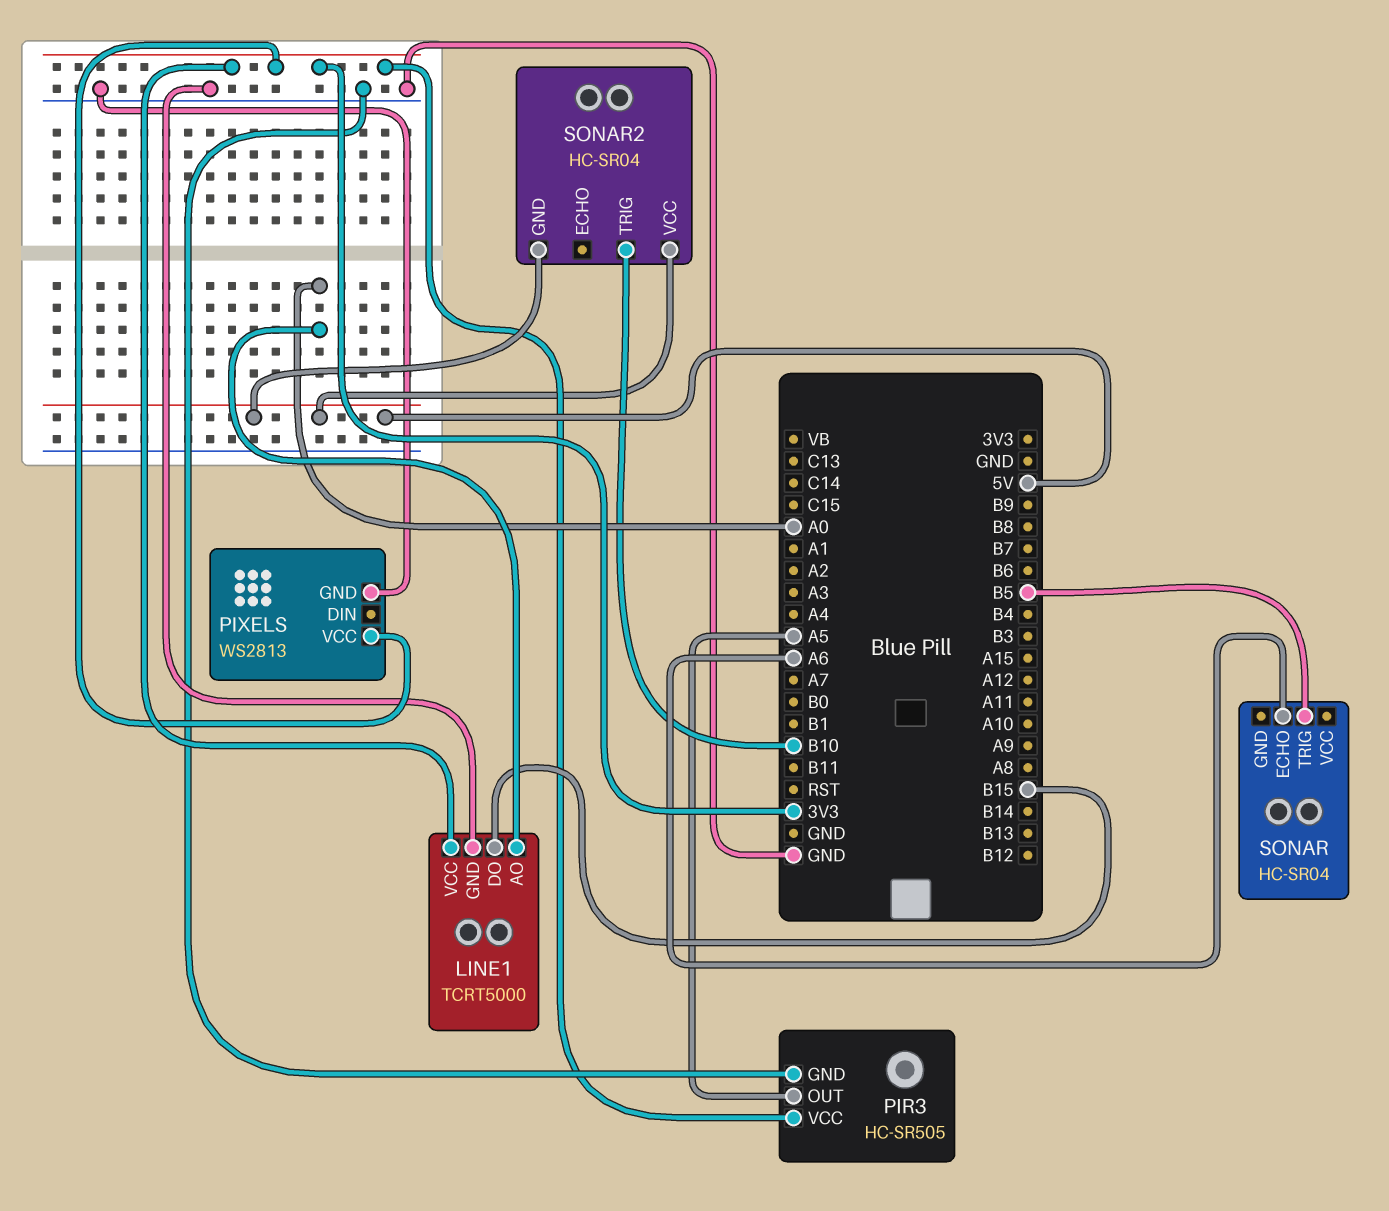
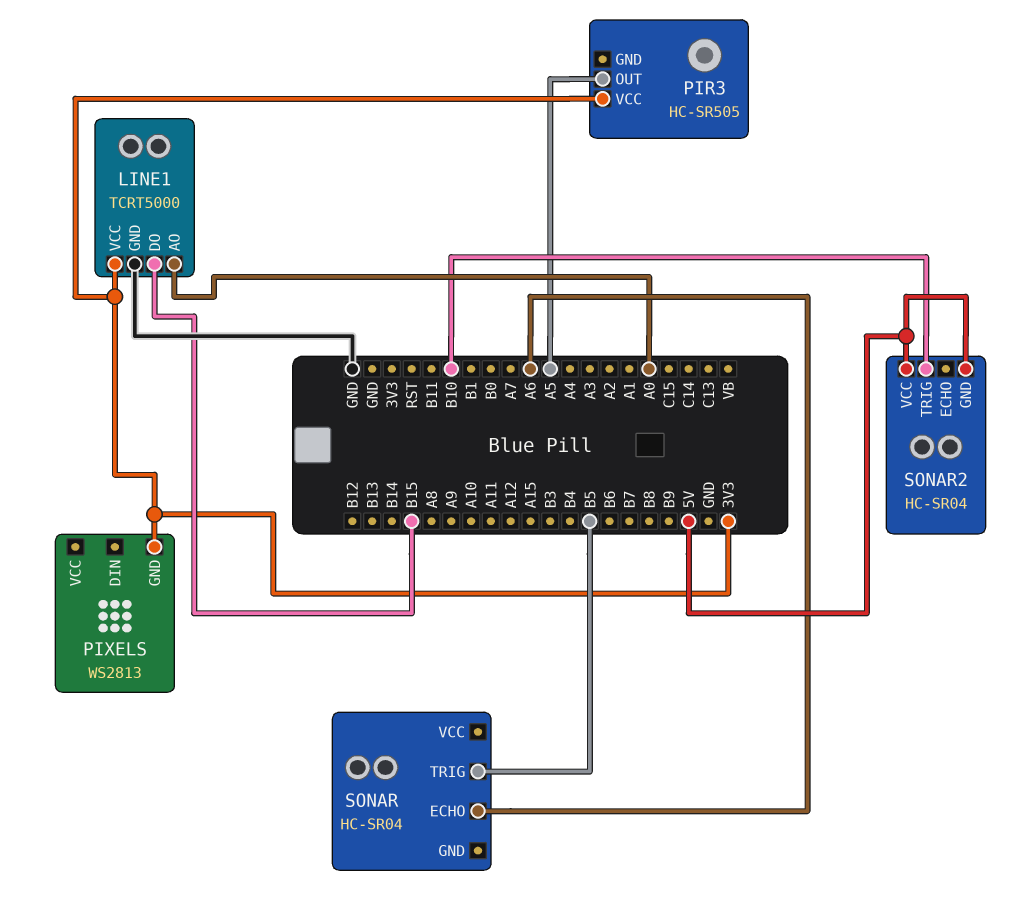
PIR3 pin GND: GND -> none
PIXELS pin GND: GND -> 3V3
PIXELS pin VCC: 3V3 -> none

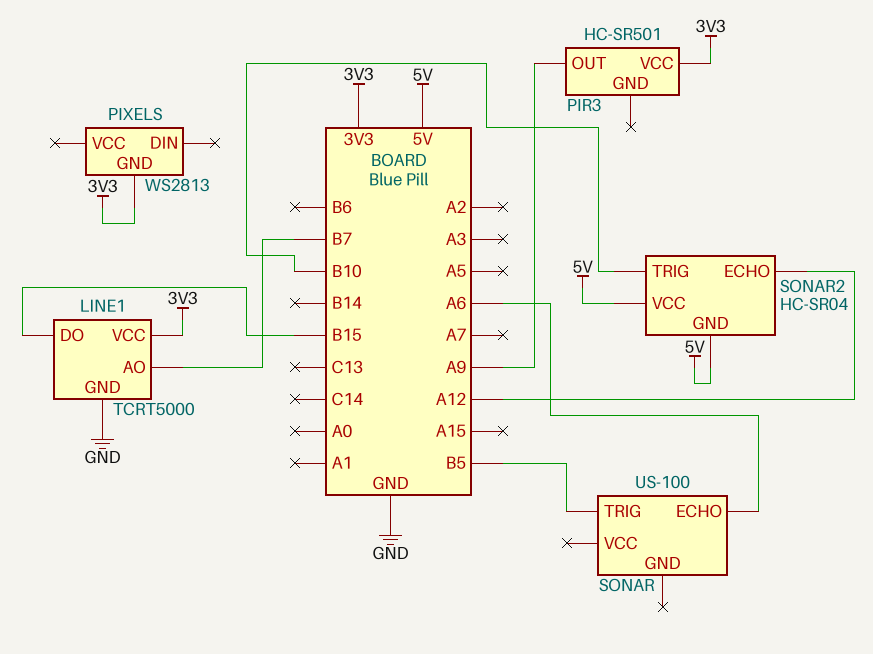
LINE1 pin AO: A0 -> B7
PIR3: HC-SR505 -> HC-SR501
PIR3 pin OUT: A5 -> A9
SONAR: HC-SR04 -> US-100
SONAR2 pin ECHO: none -> A12

